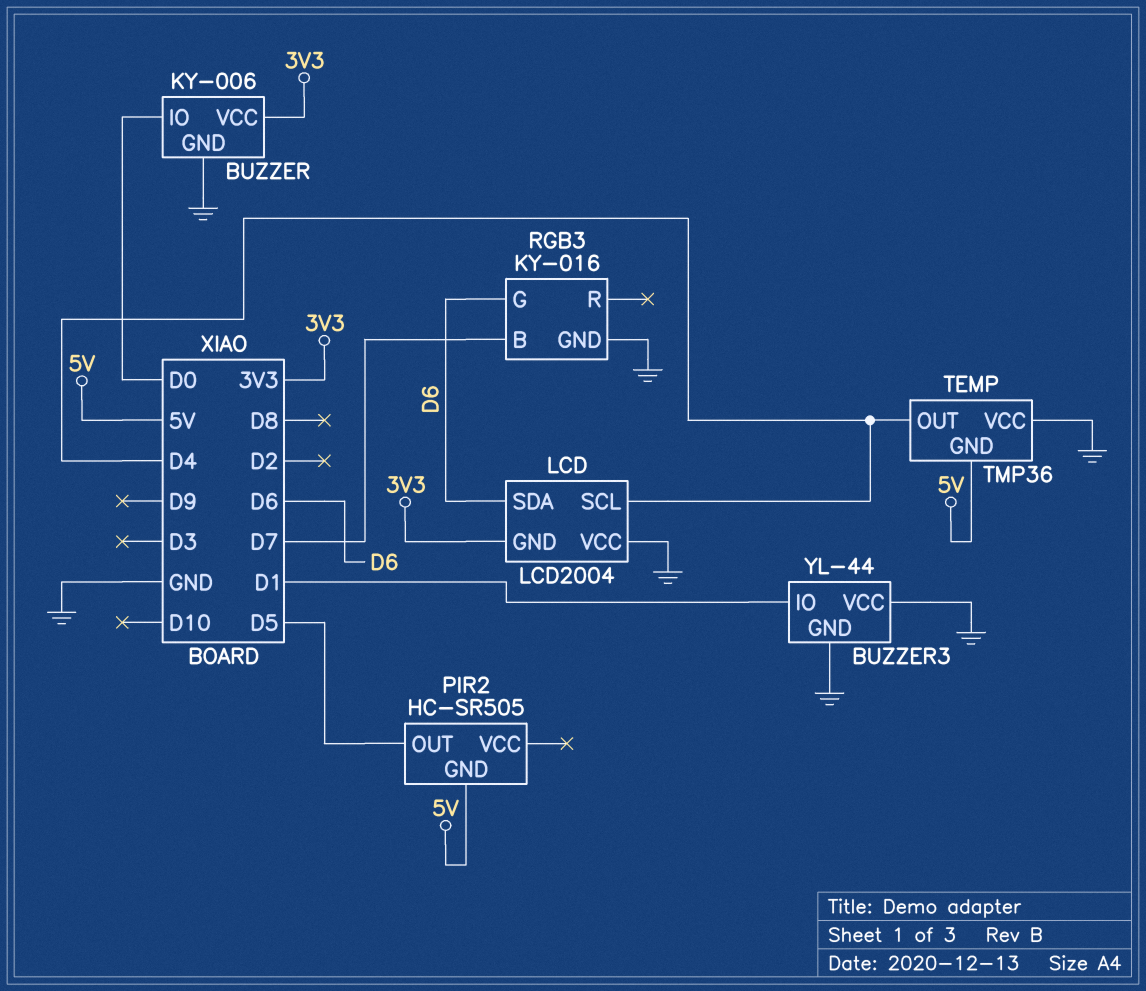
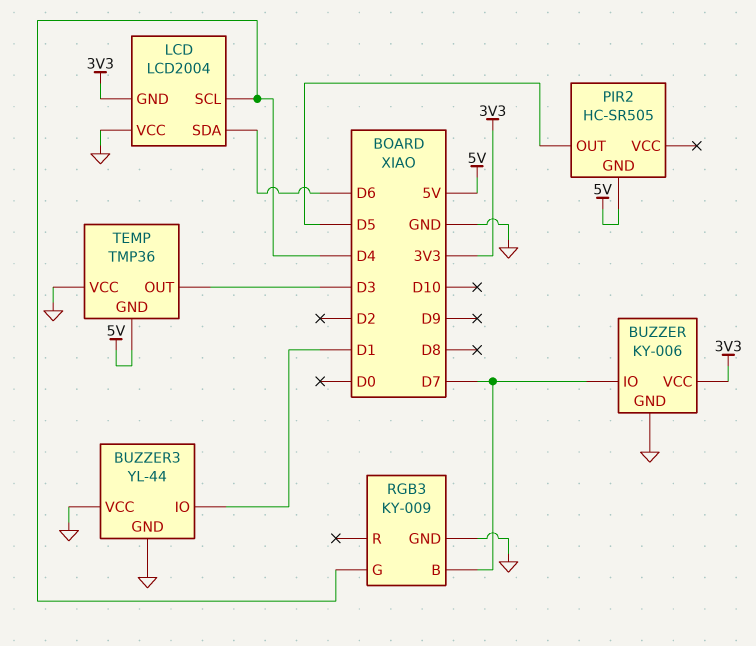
BUZZER pin IO: D0 -> D7
RGB3: KY-016 -> KY-009
RGB3 pin G: D6 -> D4
TEMP pin OUT: D4 -> D3

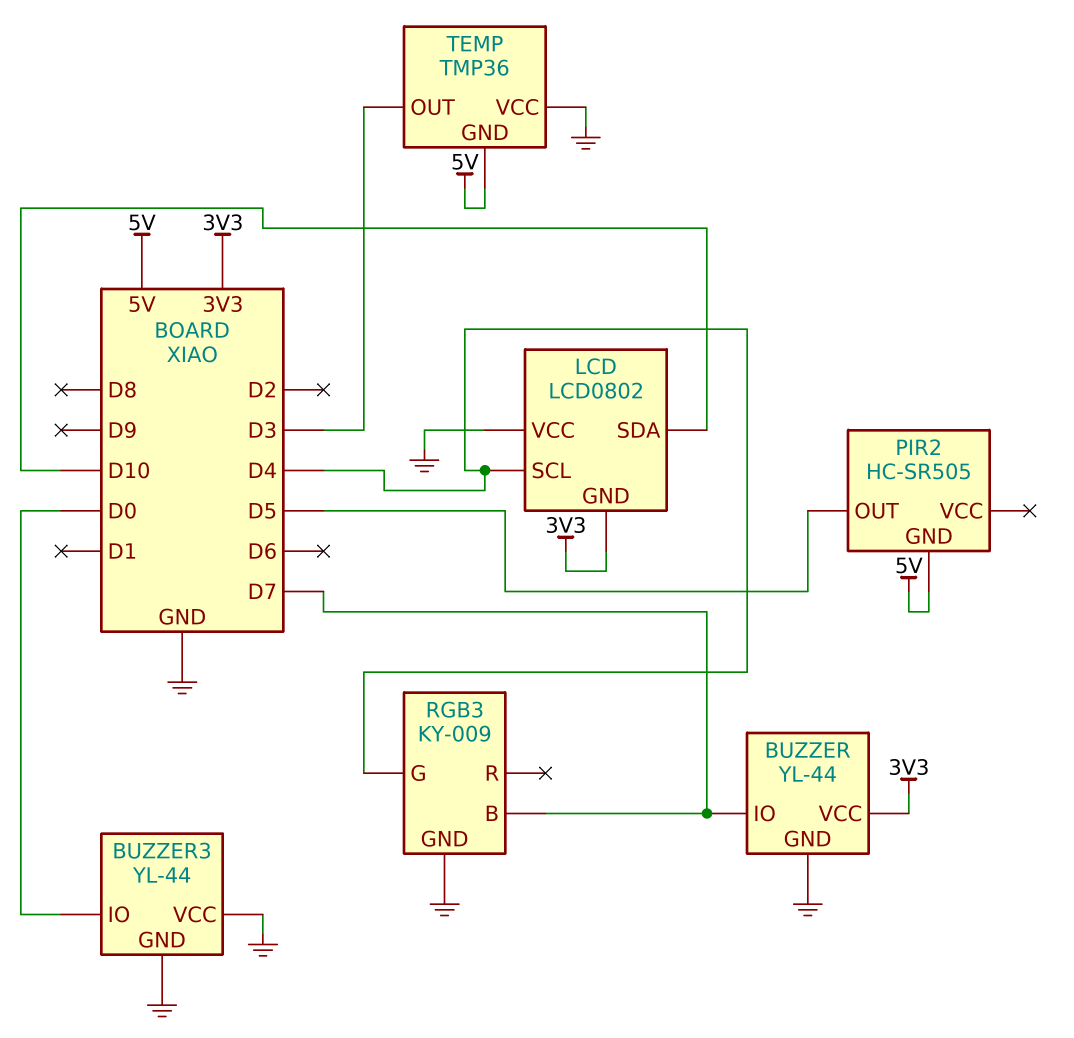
BUZZER: KY-006 -> YL-44
BUZZER3 pin IO: D1 -> D0
LCD: LCD2004 -> LCD0802
LCD pin SDA: D6 -> D10

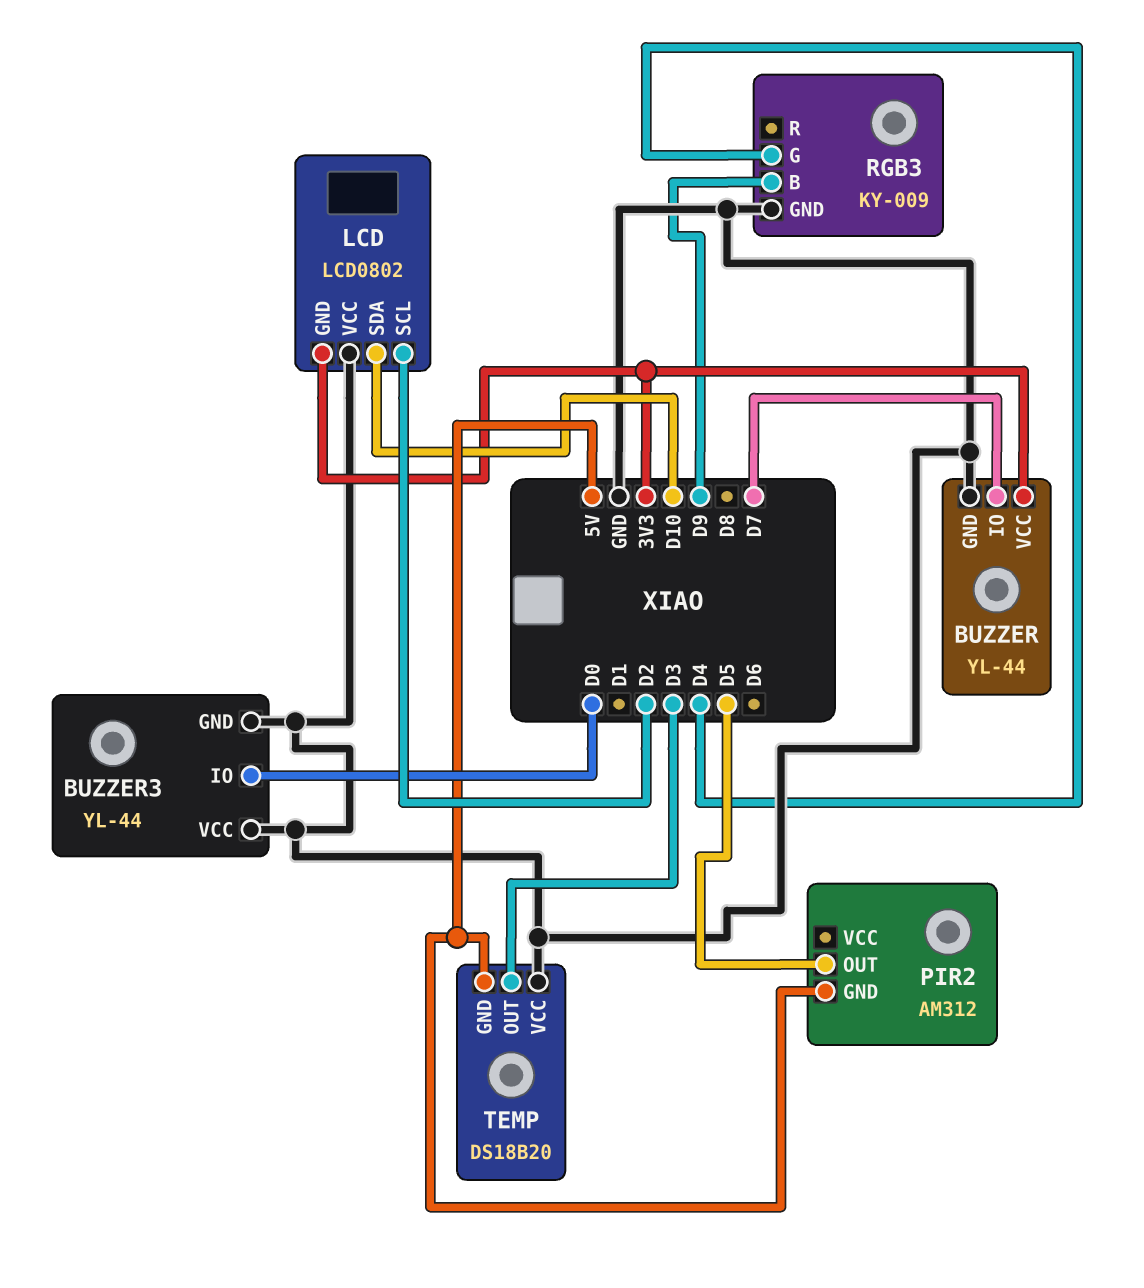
LCD pin SCL: D4 -> D2
PIR2: HC-SR505 -> AM312
RGB3 pin B: D7 -> D9
TEMP: TMP36 -> DS18B20

